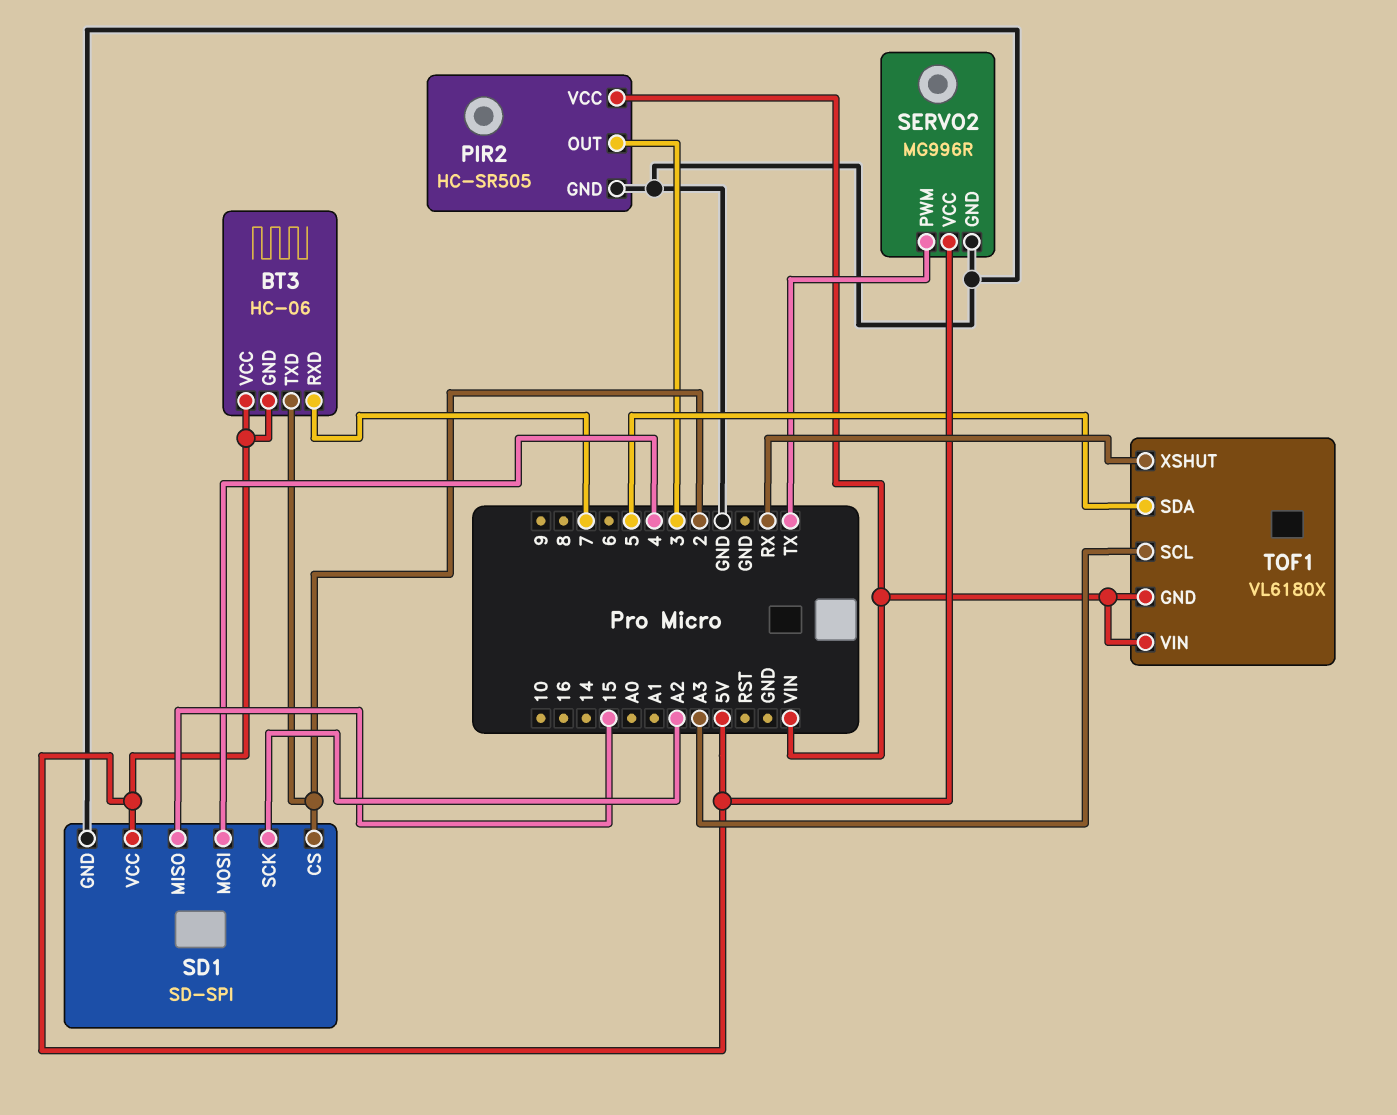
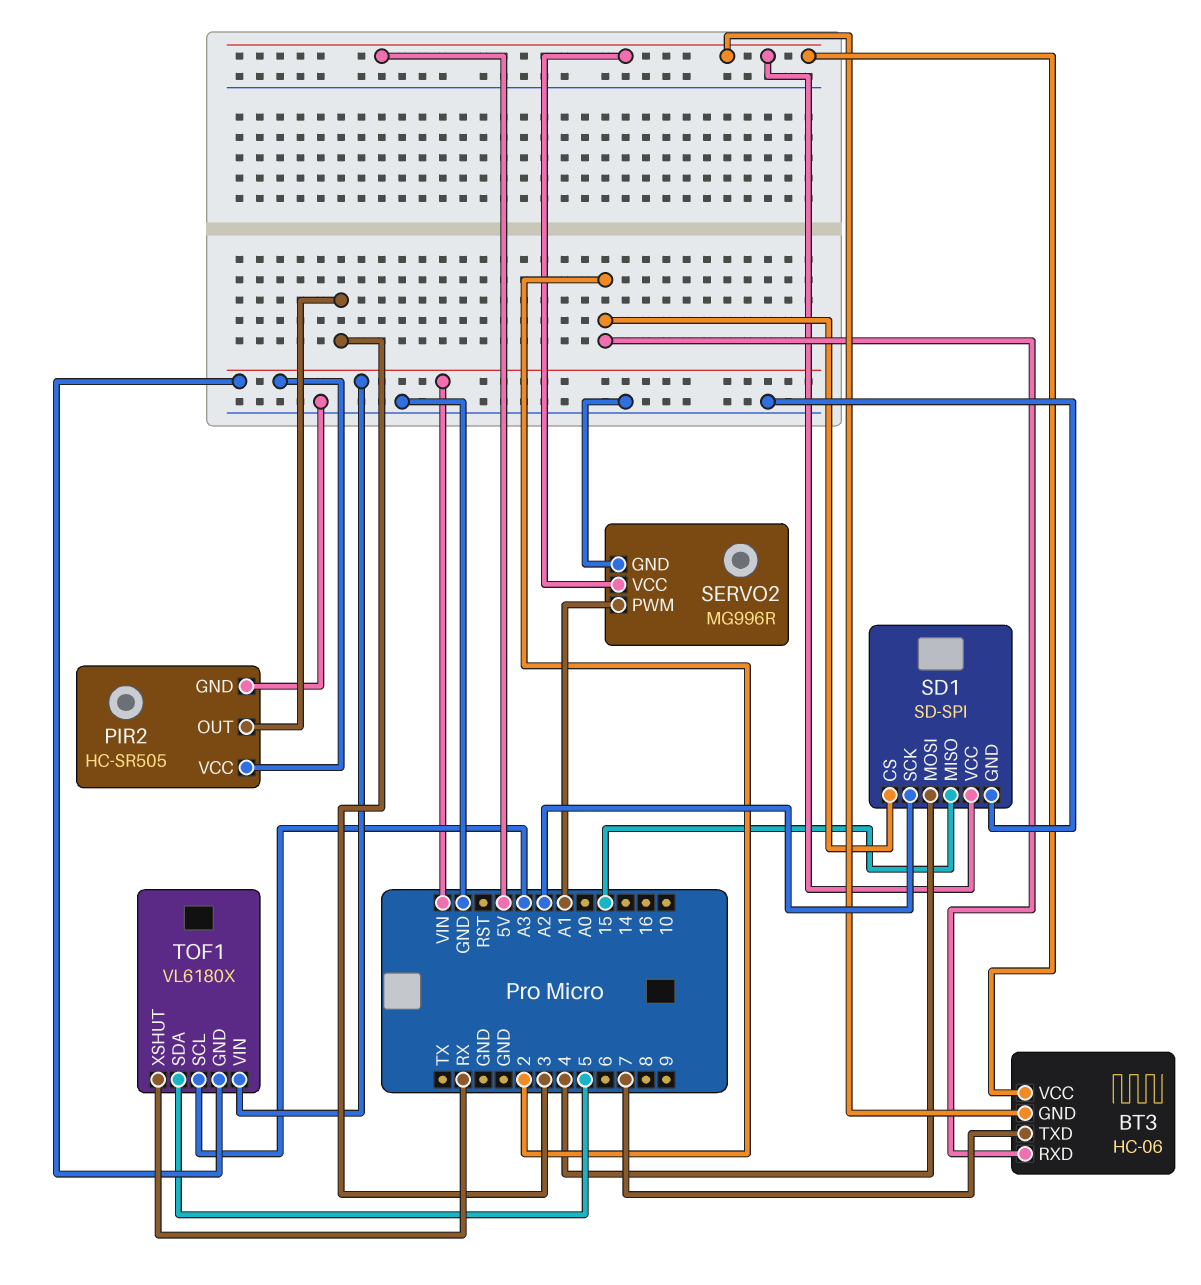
BT3 pin RXD: 7 -> 2
BT3 pin TXD: 2 -> 7
SERVO2 pin PWM: TX -> A1

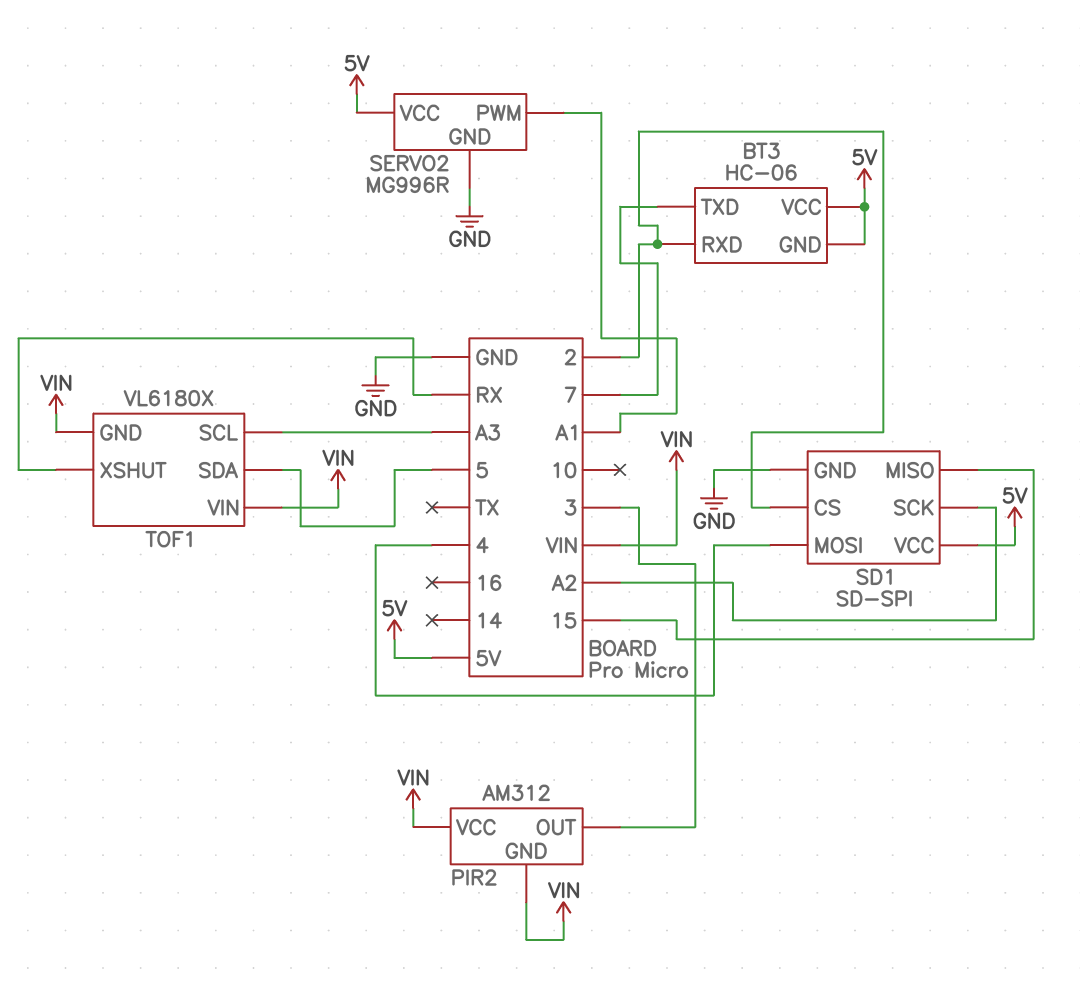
PIR2: HC-SR505 -> AM312
PIR2 pin GND: GND -> VIN

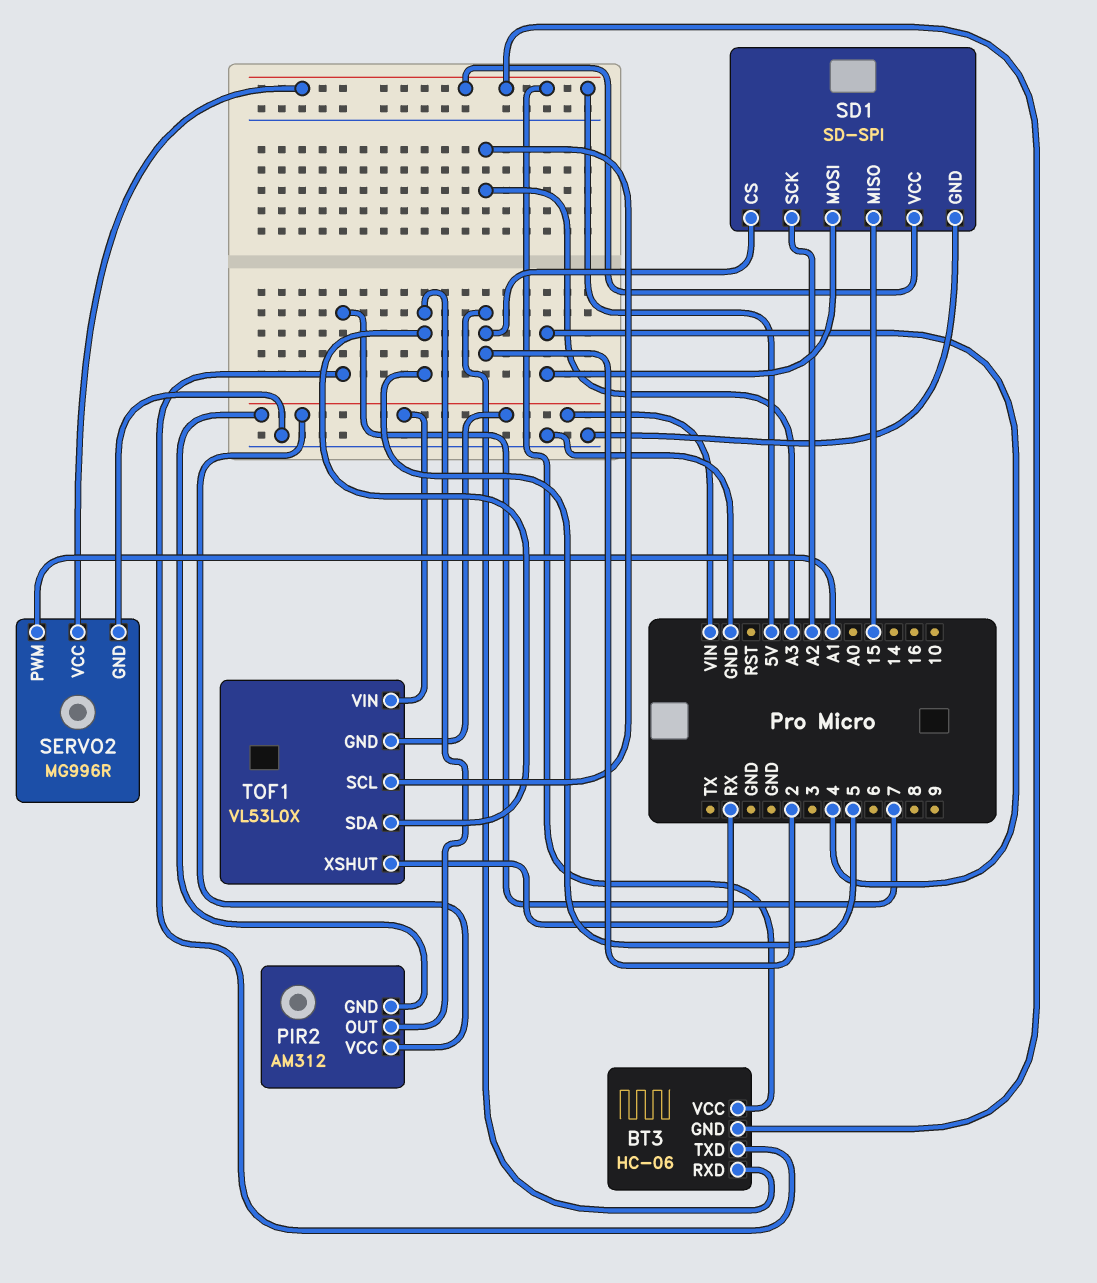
PIR2 pin OUT: 3 -> 5
TOF1: VL6180X -> VL53L0X

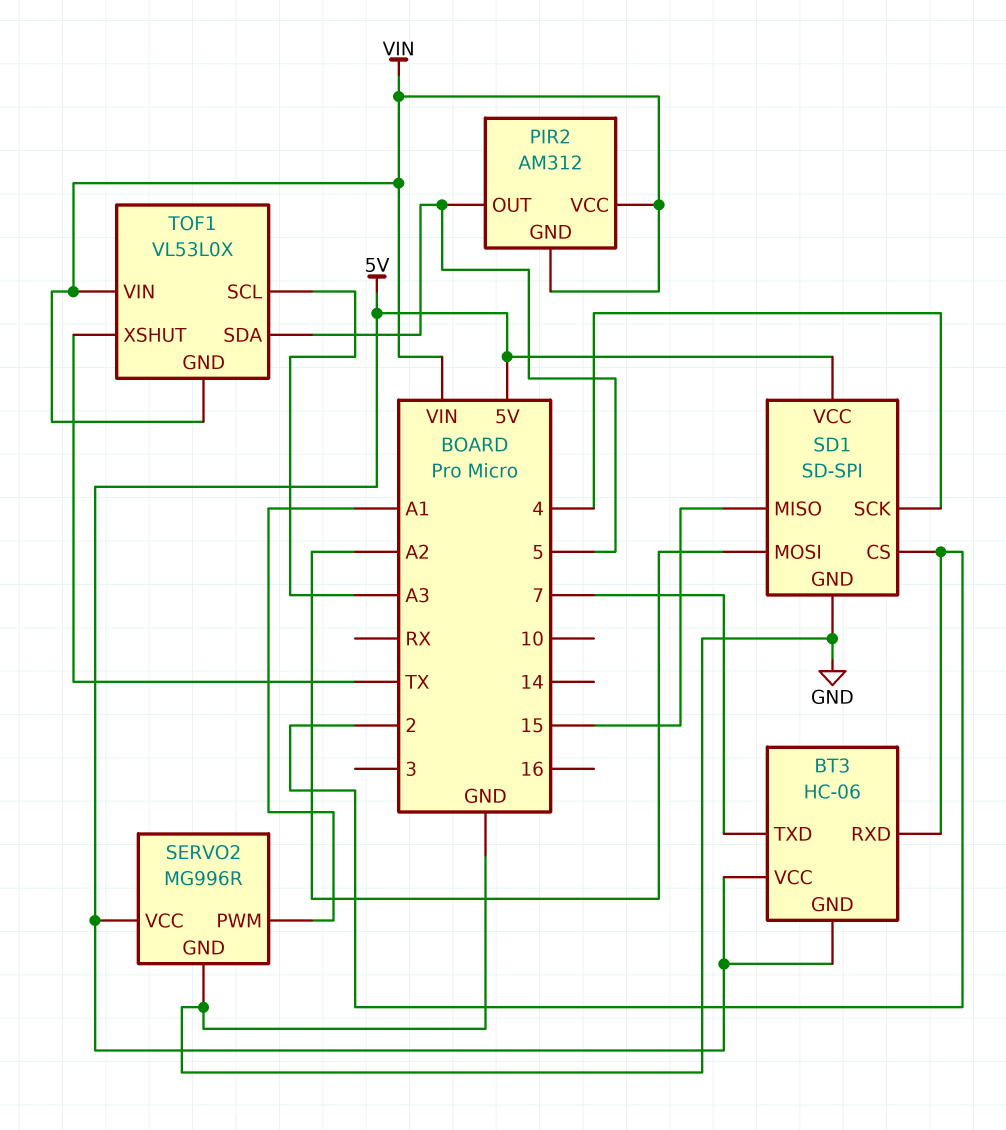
SD1 pin MOSI: 4 -> A2
SD1 pin SCK: A2 -> 4
TOF1 pin XSHUT: RX -> TX

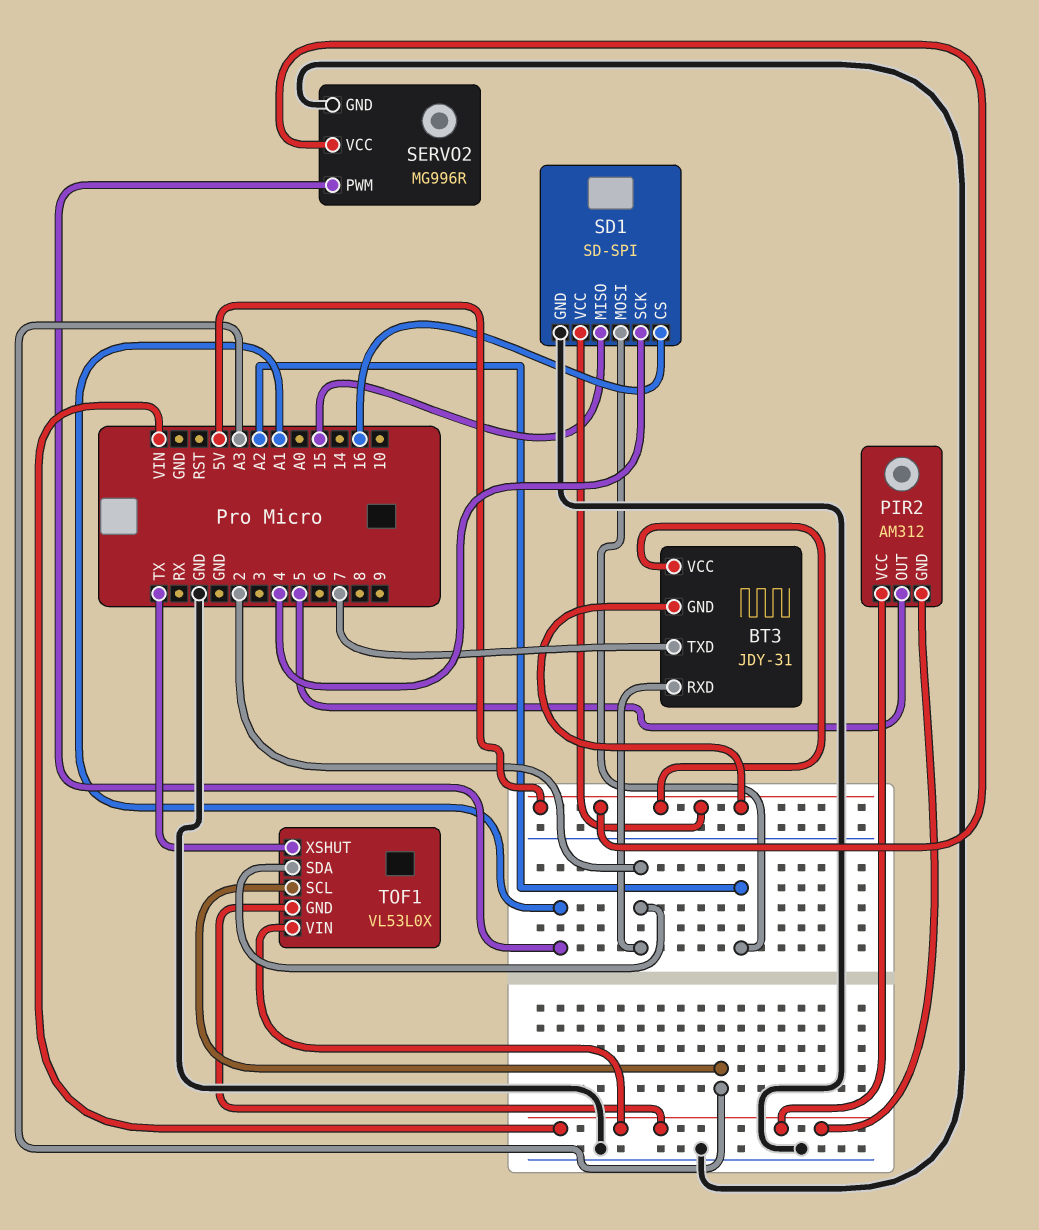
BT3: HC-06 -> JDY-31
SD1 pin CS: 2 -> 16
TOF1 pin SDA: 5 -> 2

